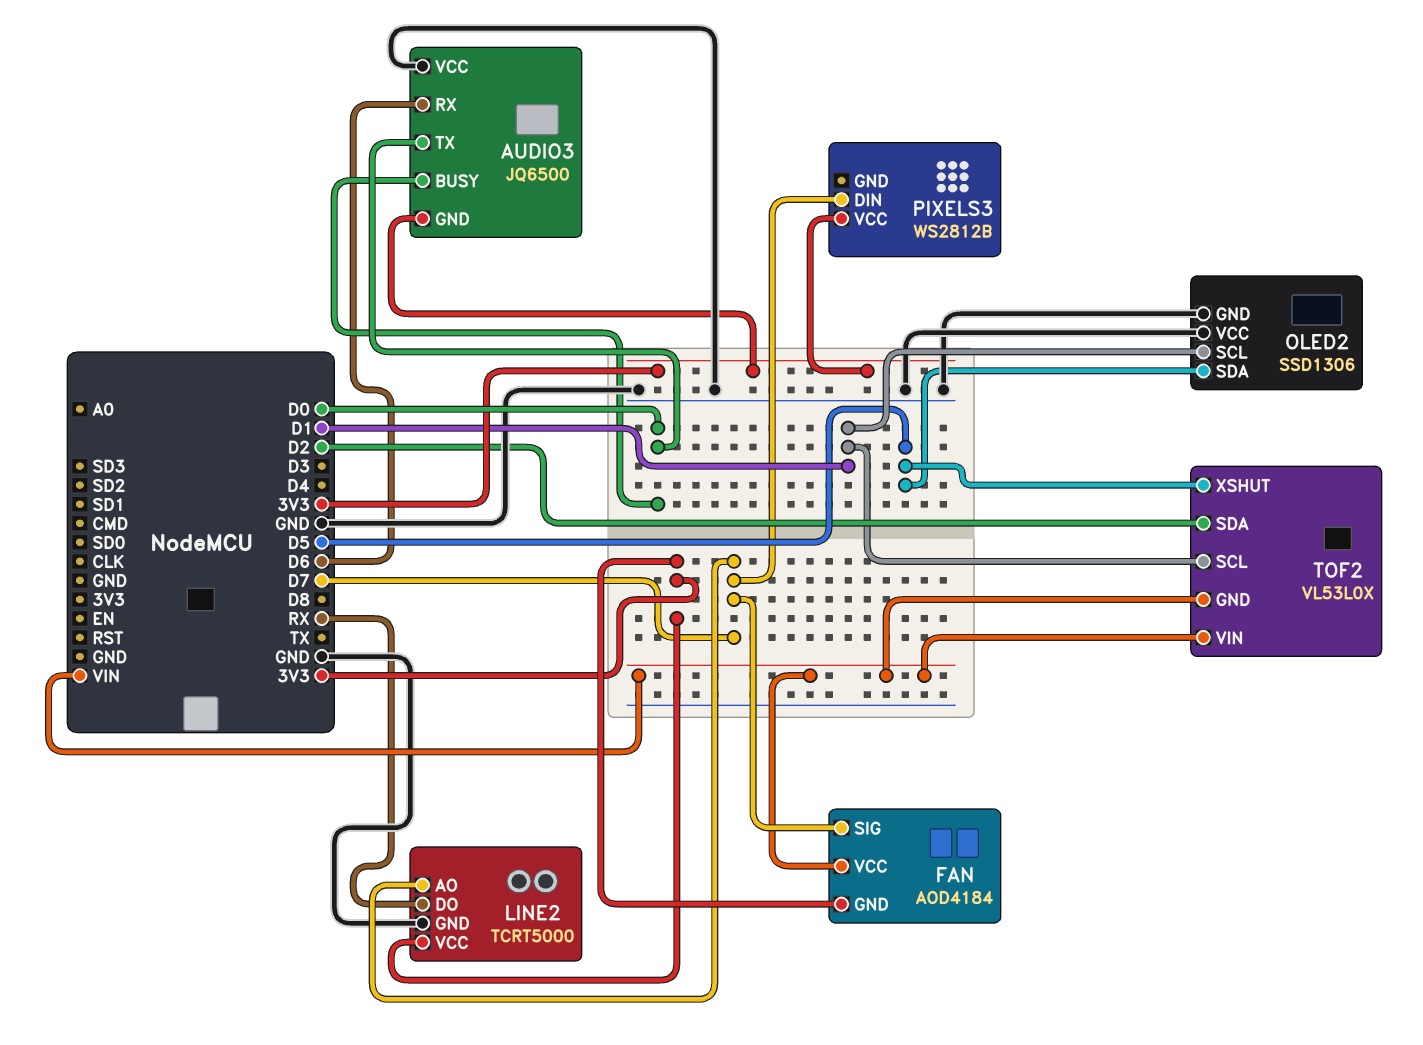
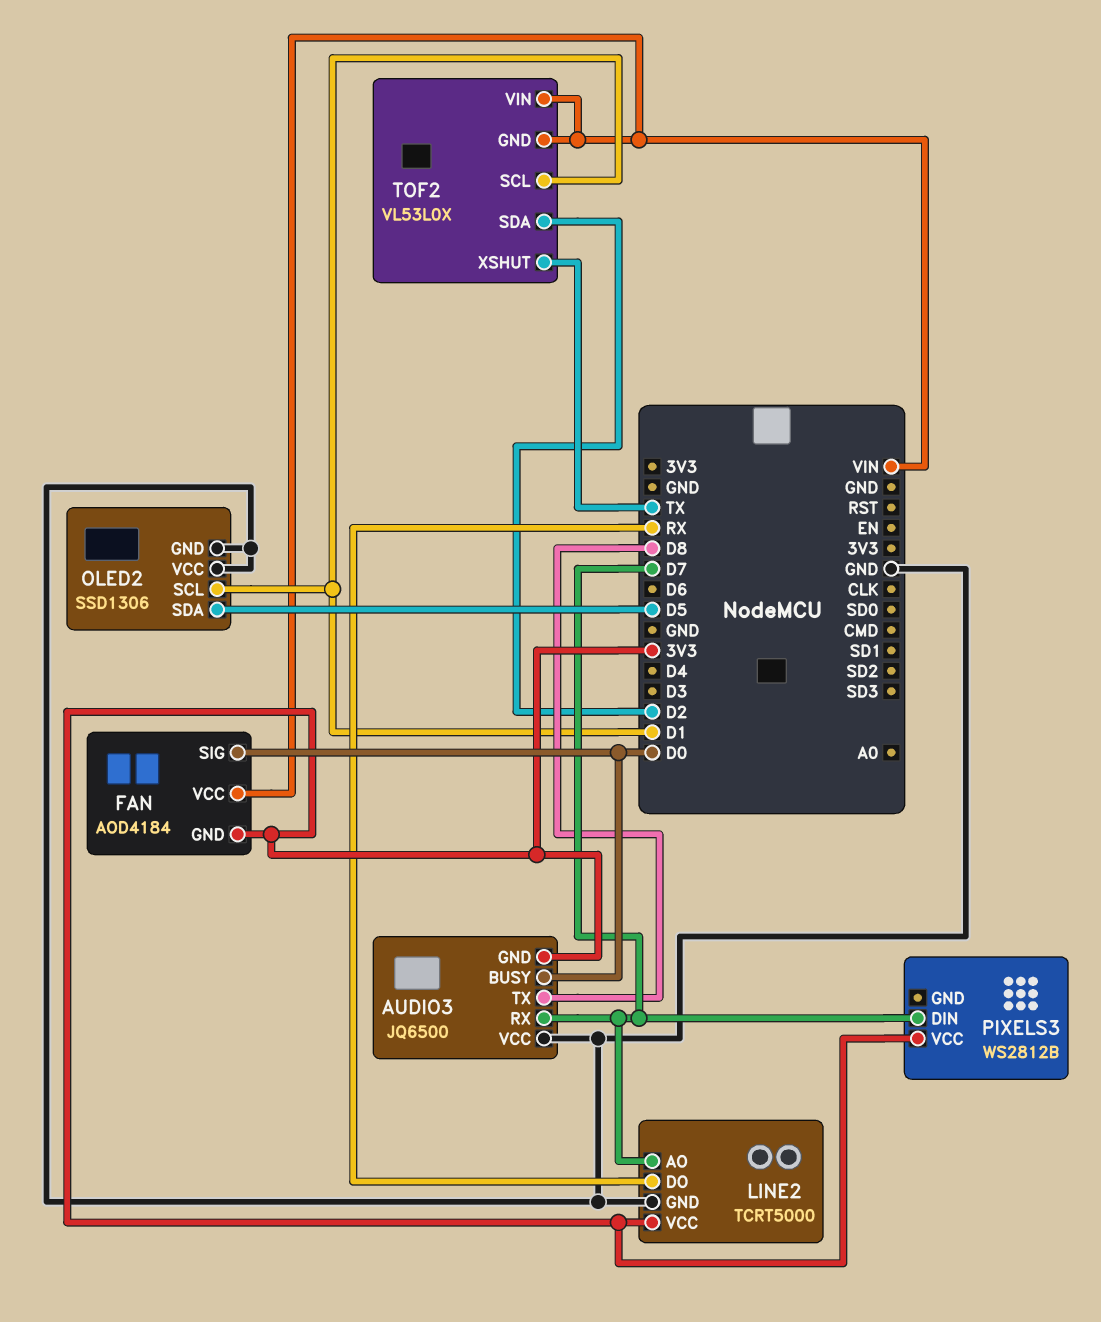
AUDIO3 pin RX: D6 -> D7
AUDIO3 pin TX: D0 -> D8
FAN pin SIG: D7 -> D0
TOF2 pin XSHUT: D5 -> TX

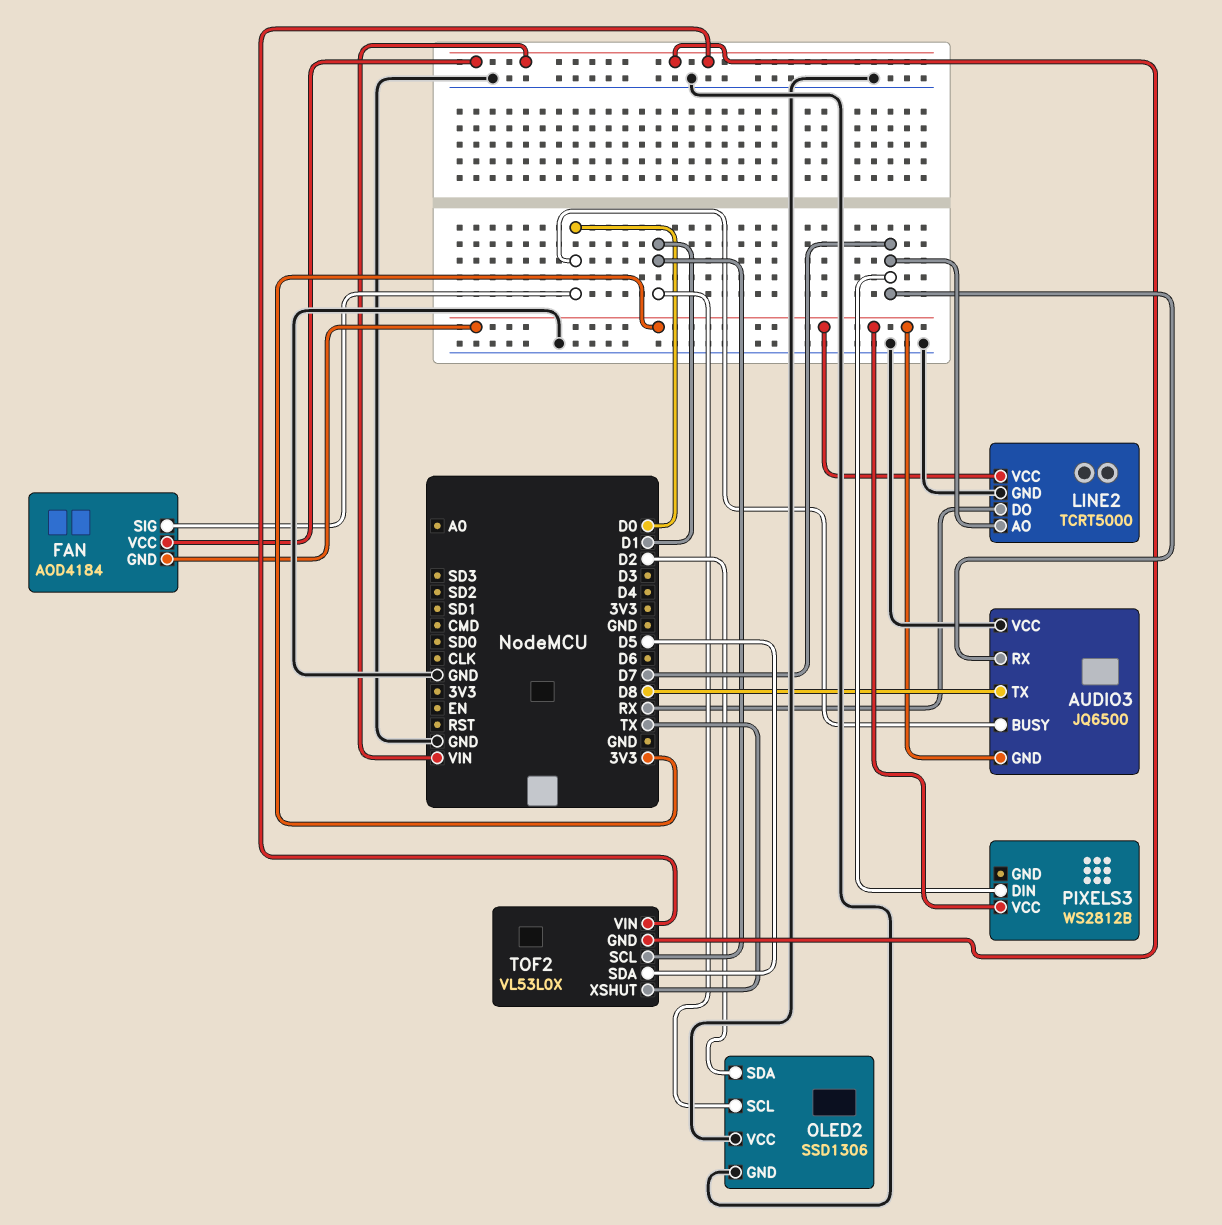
OLED2 pin SDA: D5 -> D2
TOF2 pin SDA: D2 -> D5

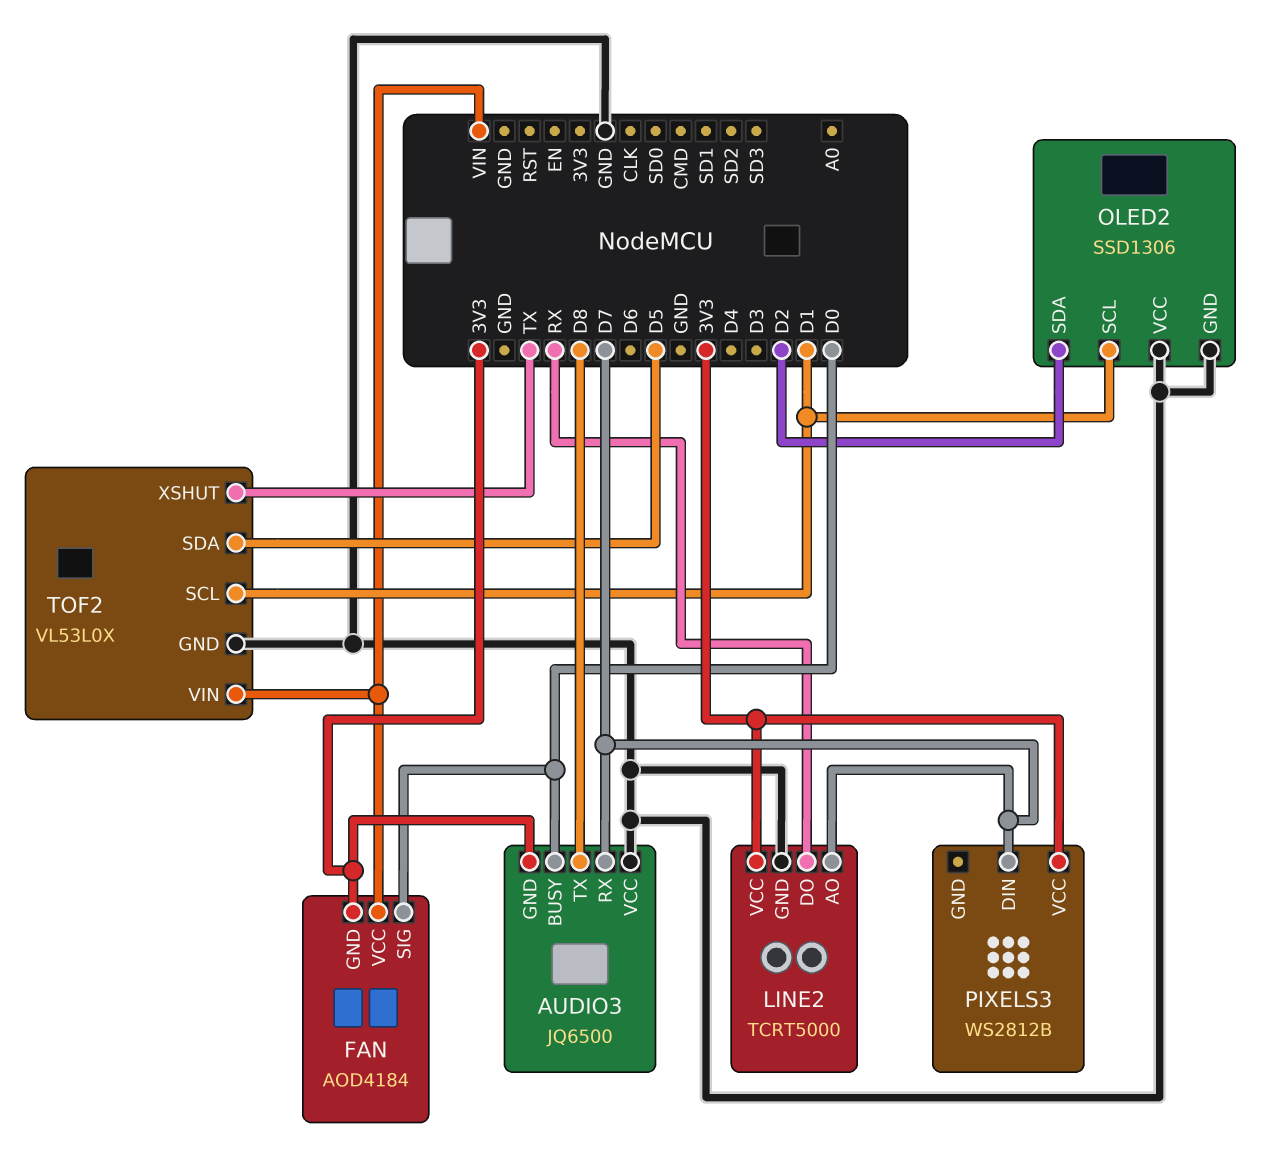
TOF2 pin GND: VIN -> GND

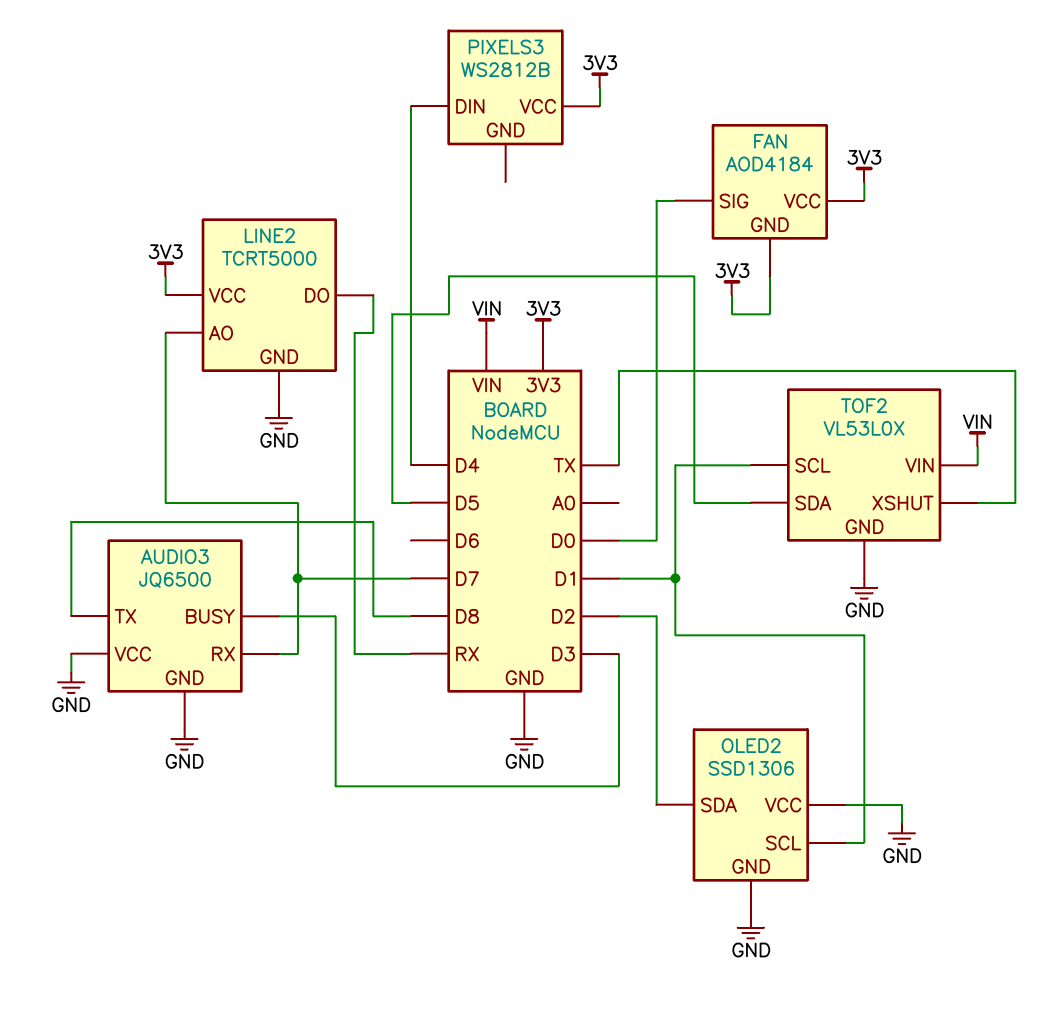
AUDIO3 pin BUSY: D0 -> D3
AUDIO3 pin GND: 3V3 -> GND
FAN pin VCC: VIN -> 3V3
PIXELS3 pin DIN: D7 -> D4

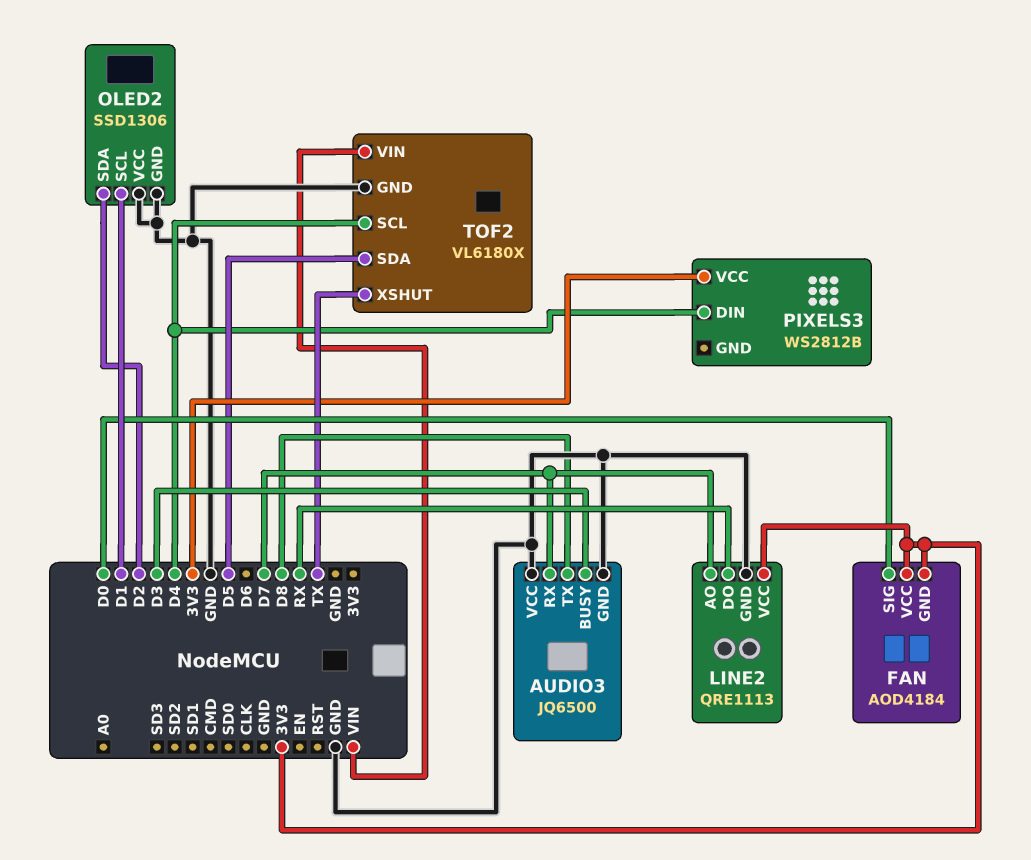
LINE2: TCRT5000 -> QRE1113
TOF2: VL53L0X -> VL6180X
TOF2 pin SCL: D1 -> D4

